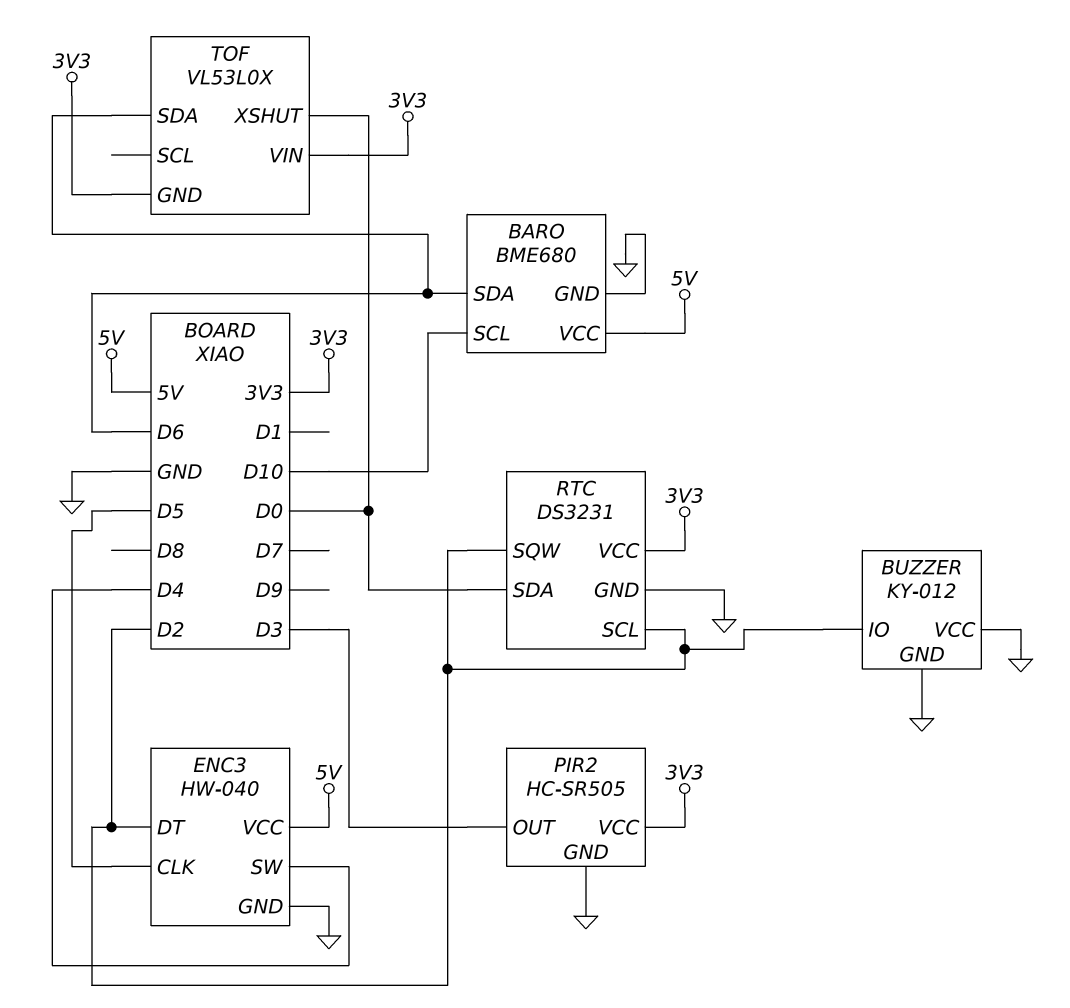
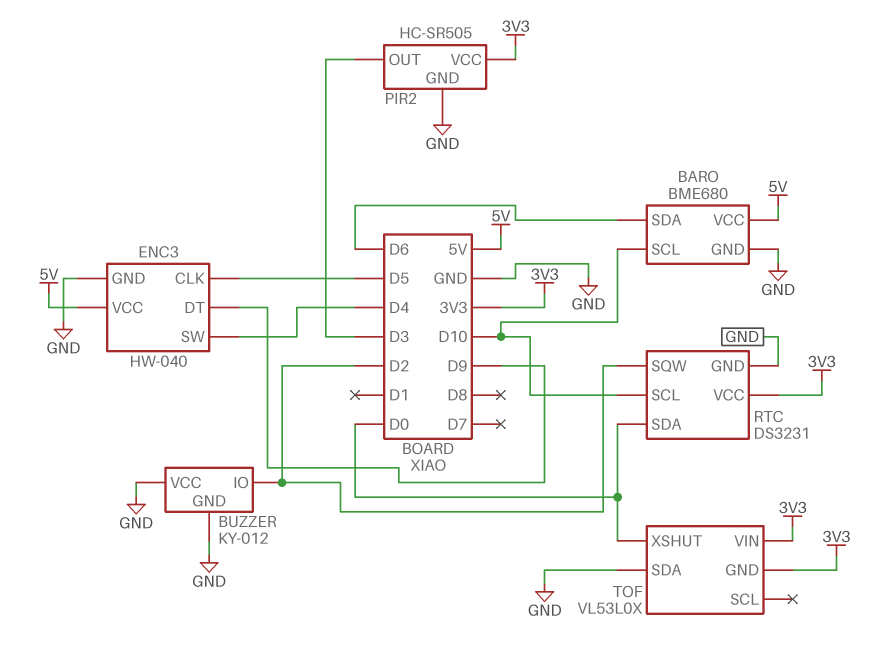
ENC3 pin DT: D2 -> D9
RTC pin SCL: D2 -> D10
TOF pin SDA: D6 -> GND

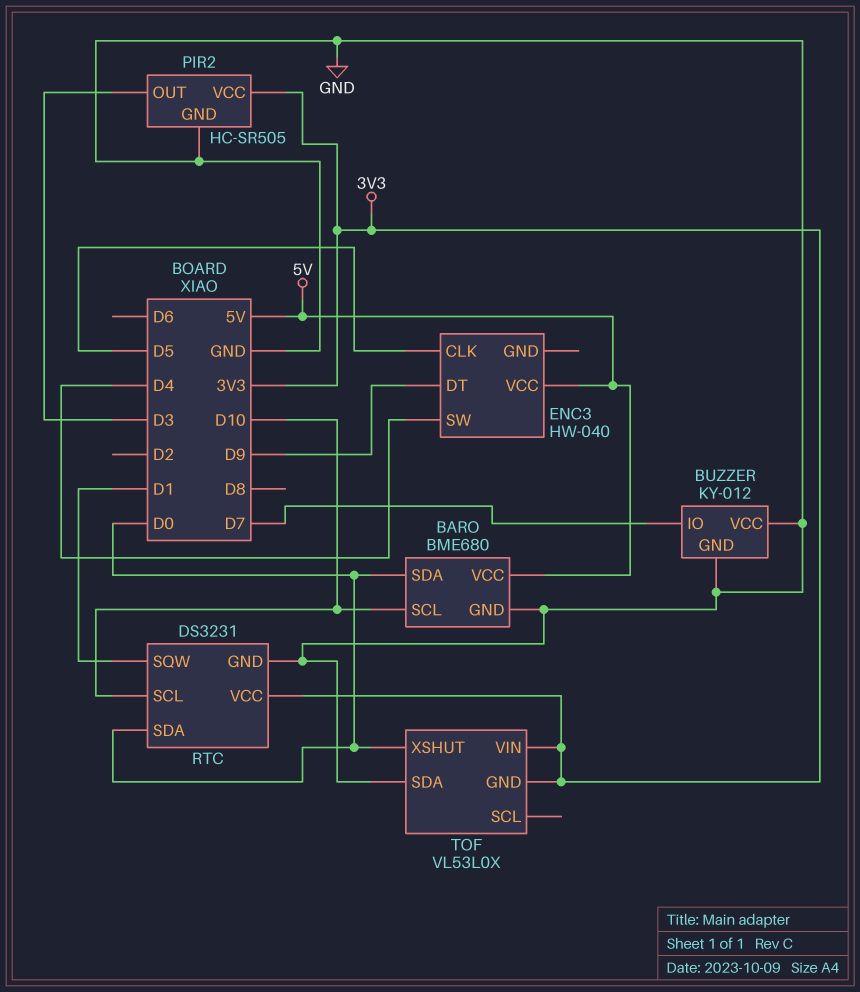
BARO pin SDA: D6 -> D0
BUZZER pin IO: D2 -> D7
ENC3 pin GND: GND -> none
RTC pin SQW: D2 -> D1

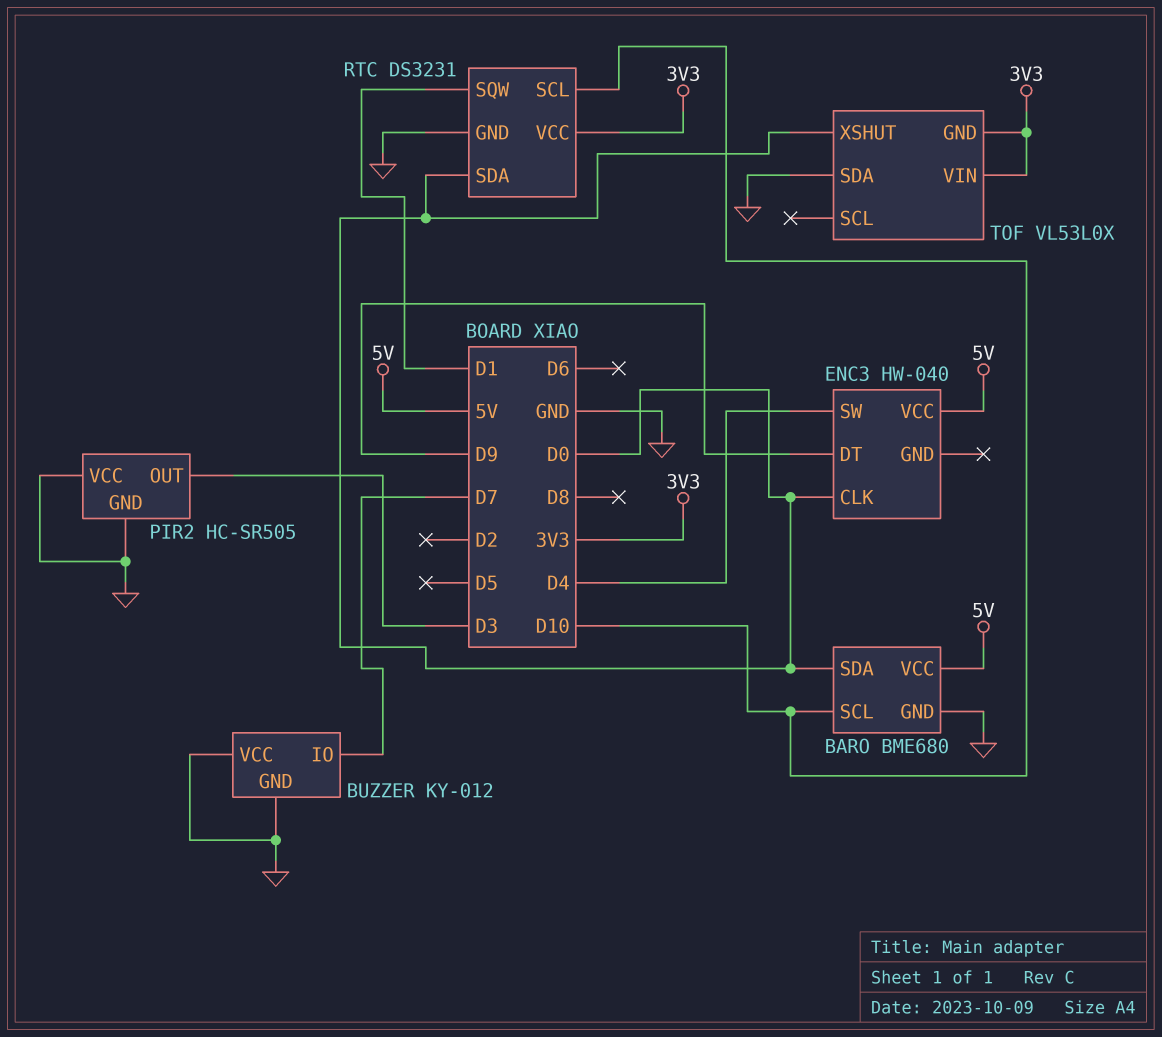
ENC3 pin CLK: D5 -> D0
PIR2 pin VCC: 3V3 -> GND

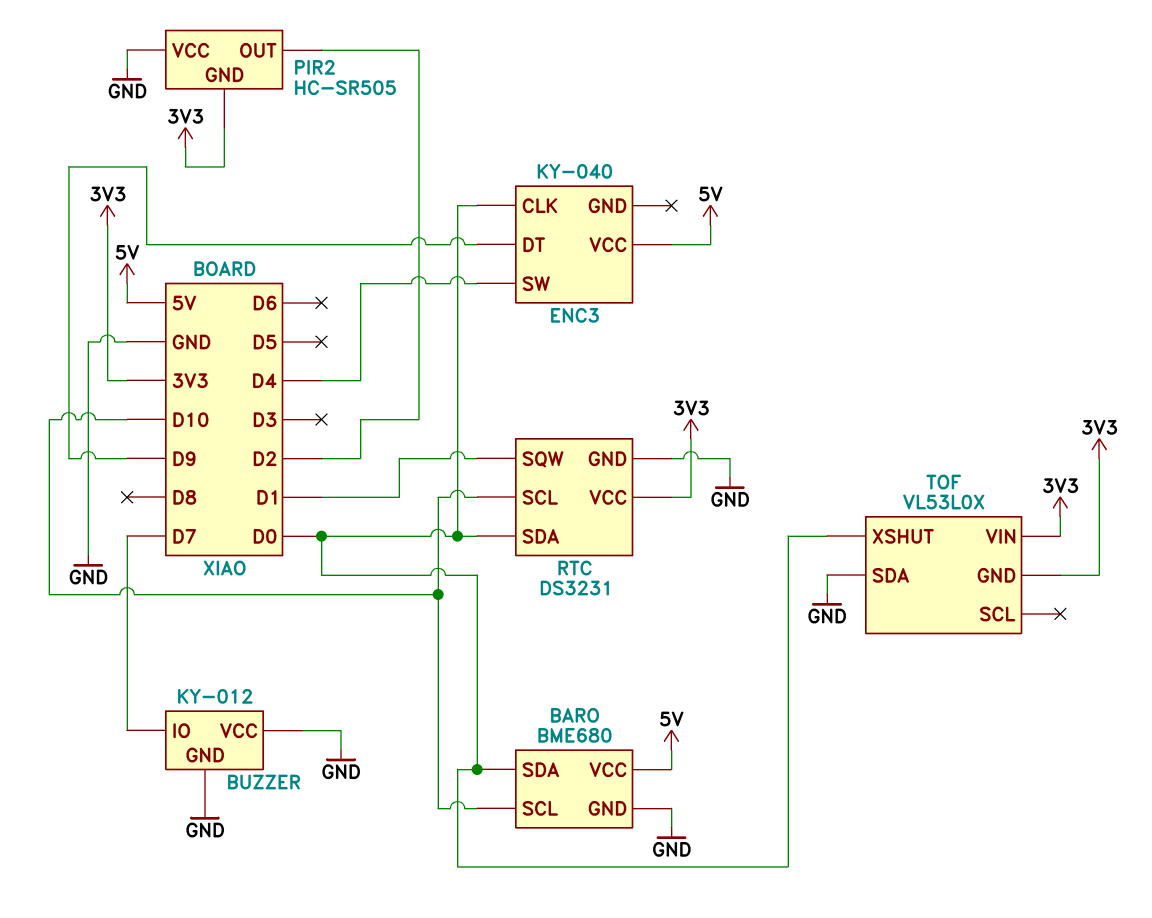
ENC3: HW-040 -> KY-040
PIR2 pin GND: GND -> 3V3
PIR2 pin OUT: D3 -> D2

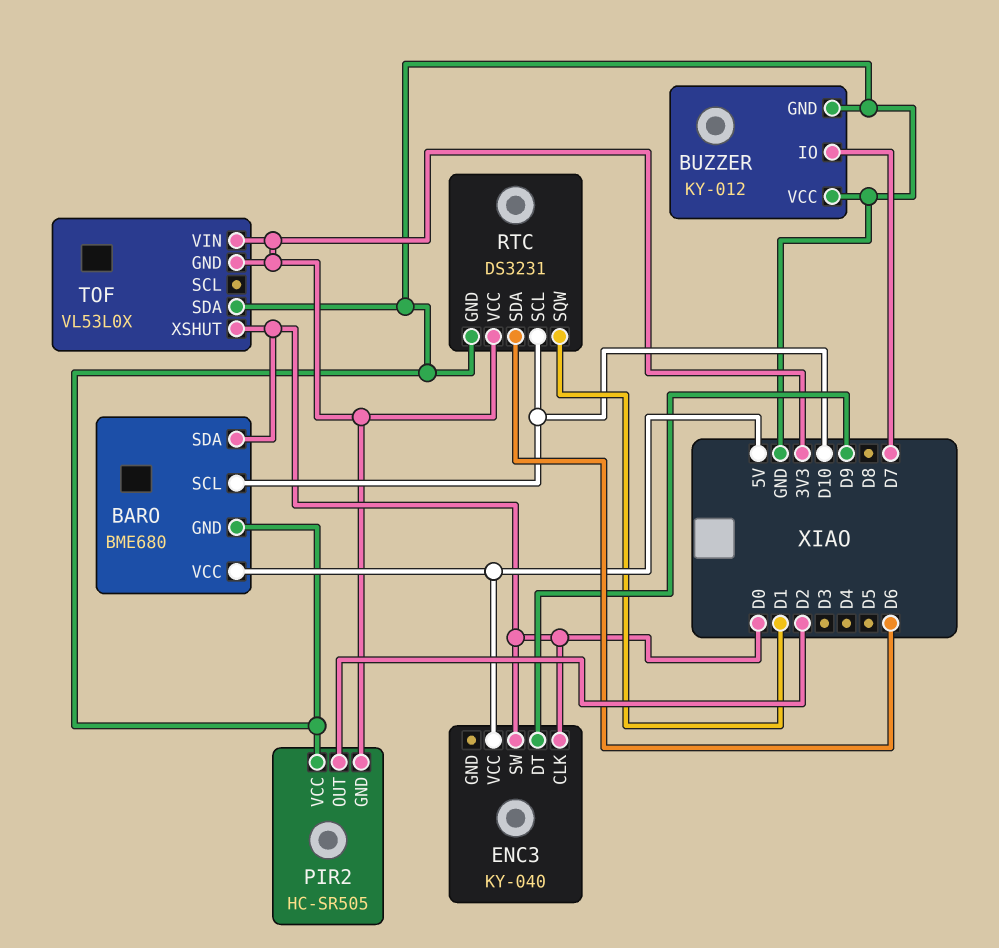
ENC3 pin SW: D4 -> D0
RTC pin SDA: D0 -> D6

